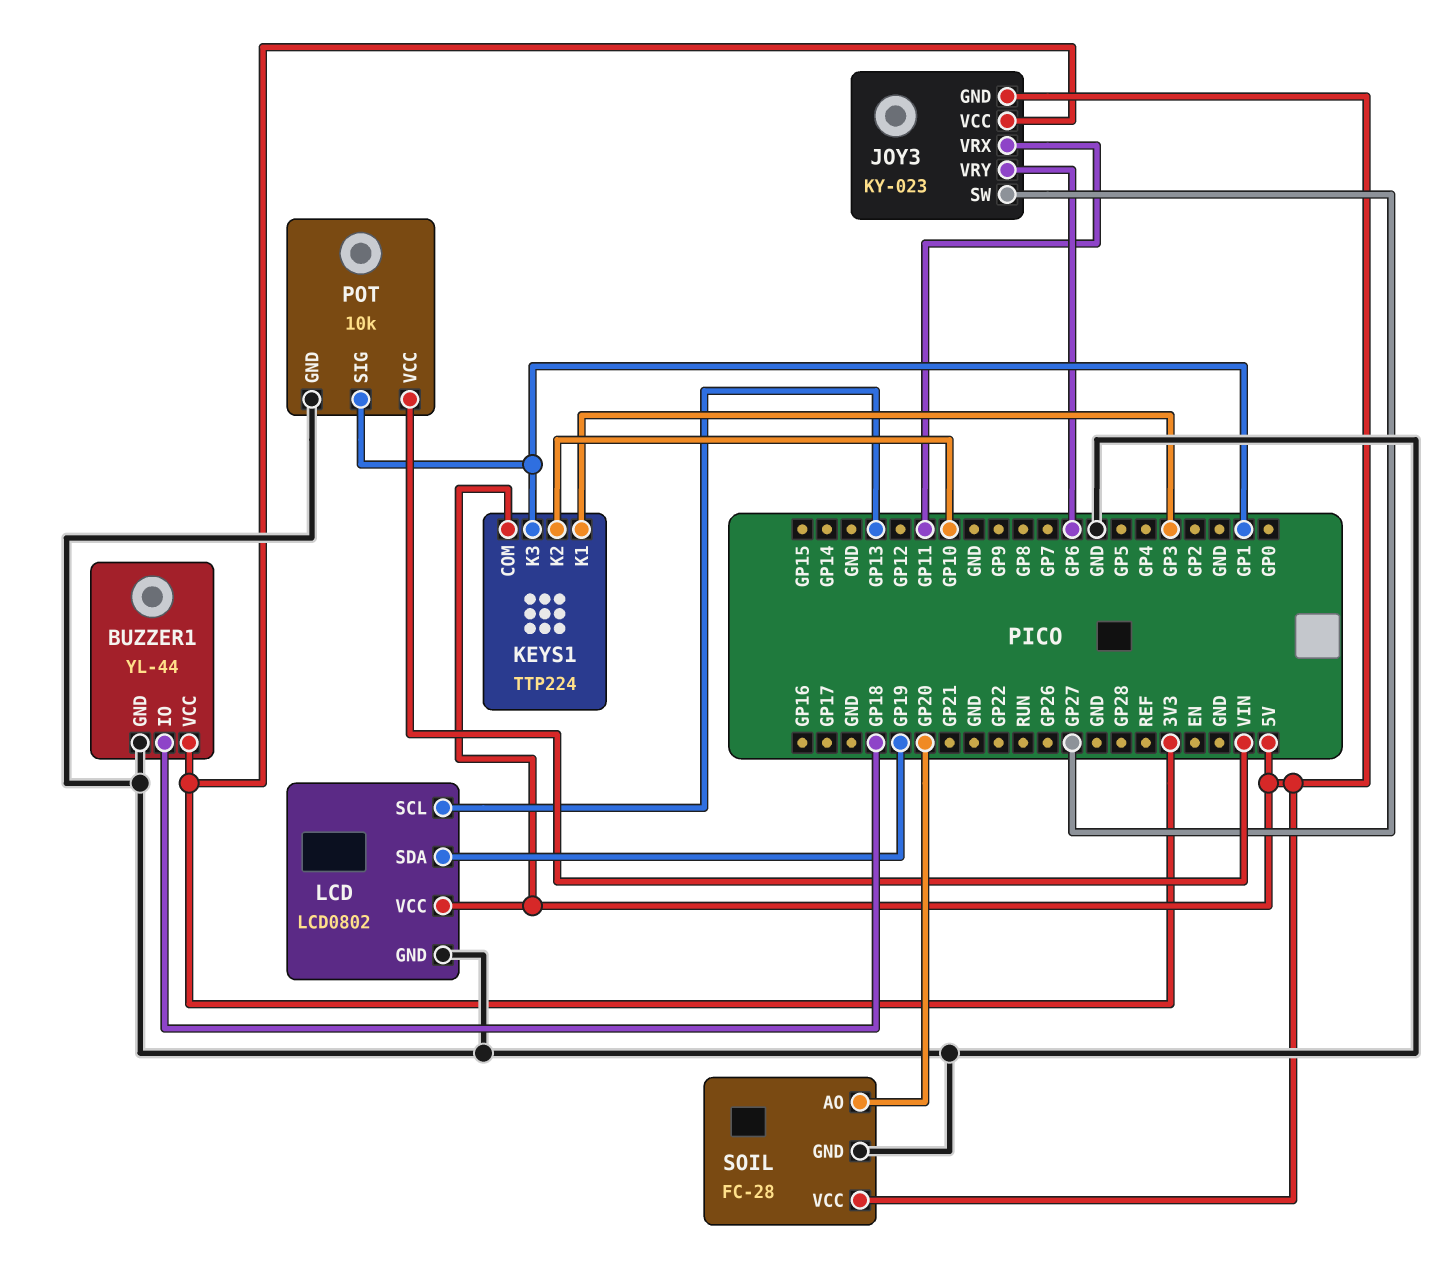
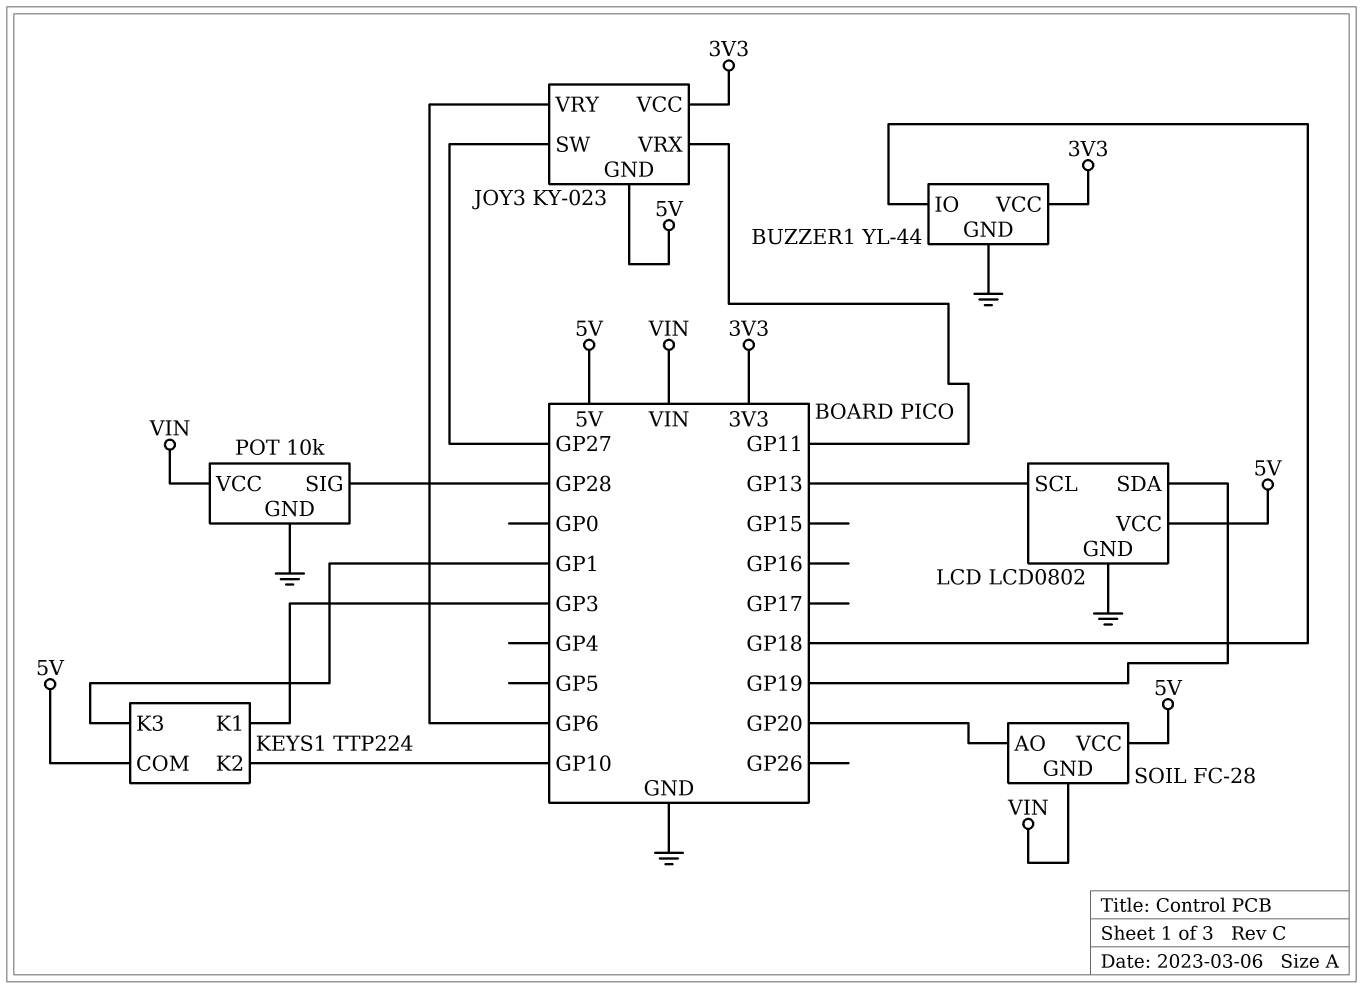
POT pin SIG: GP1 -> GP28
SOIL pin GND: GND -> VIN

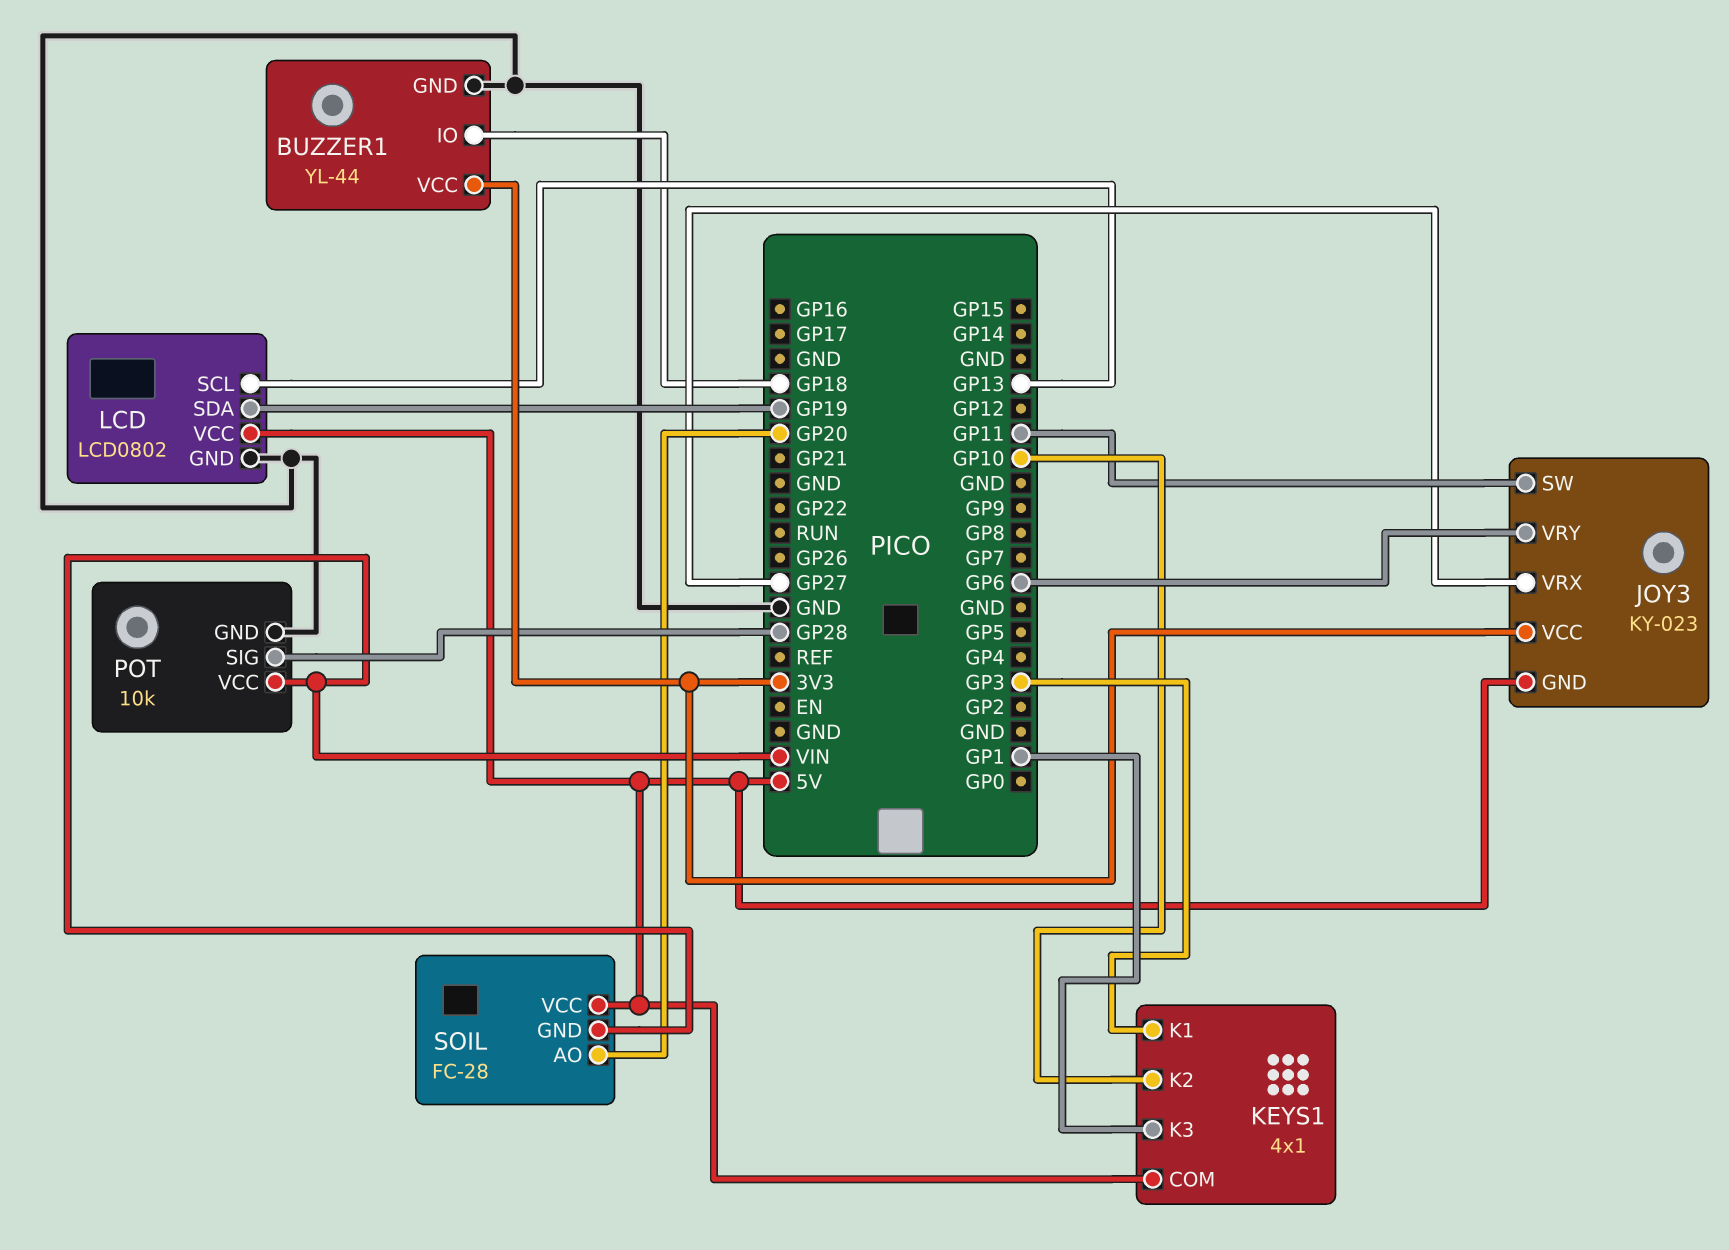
JOY3 pin SW: GP27 -> GP11
JOY3 pin VRX: GP11 -> GP27
KEYS1: TTP224 -> 4x1

